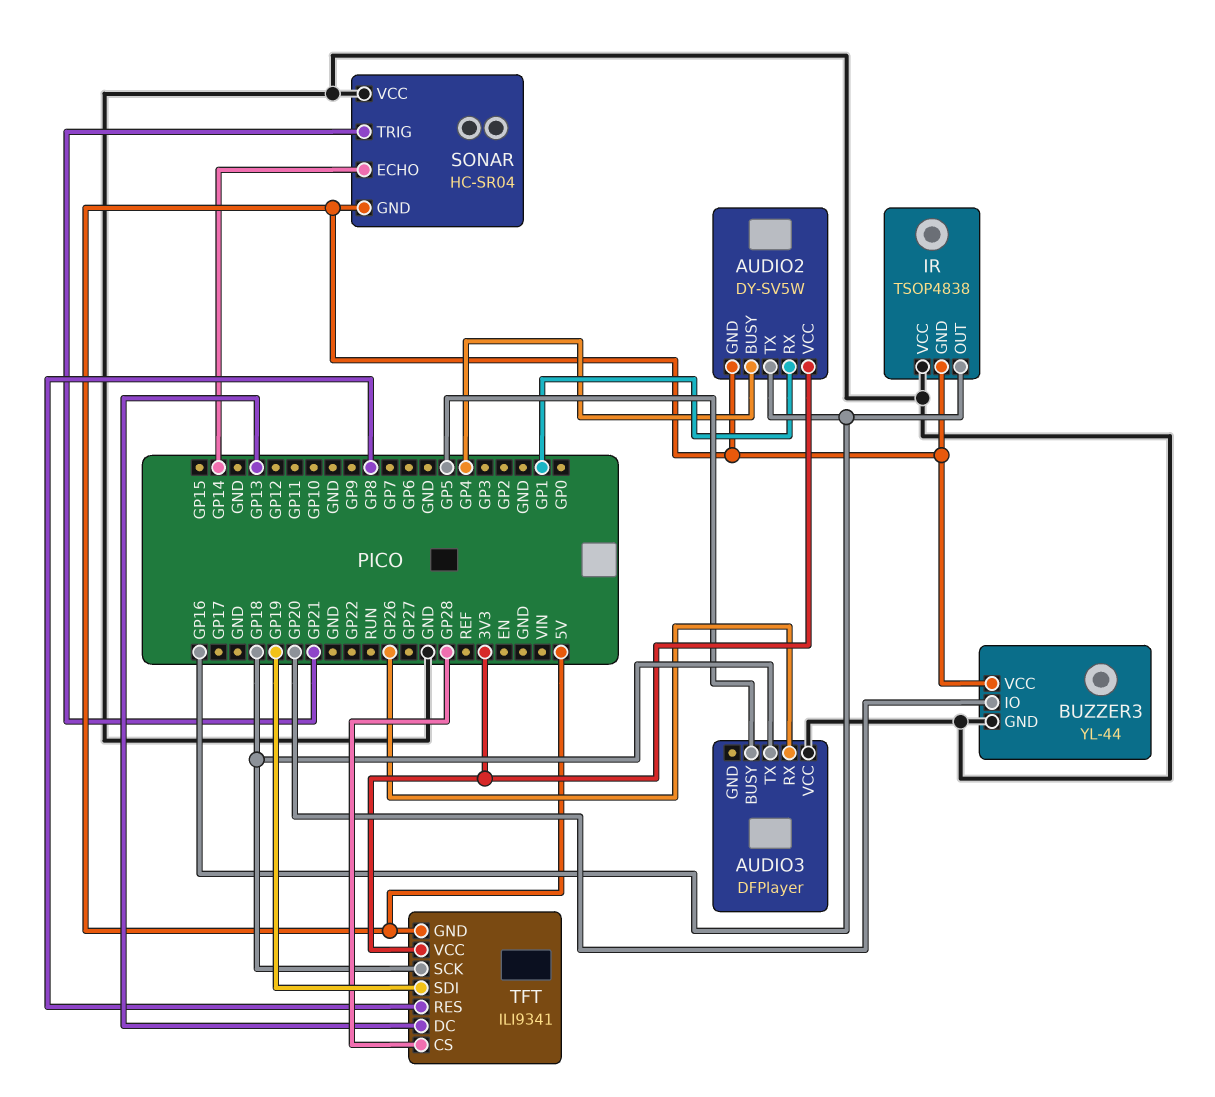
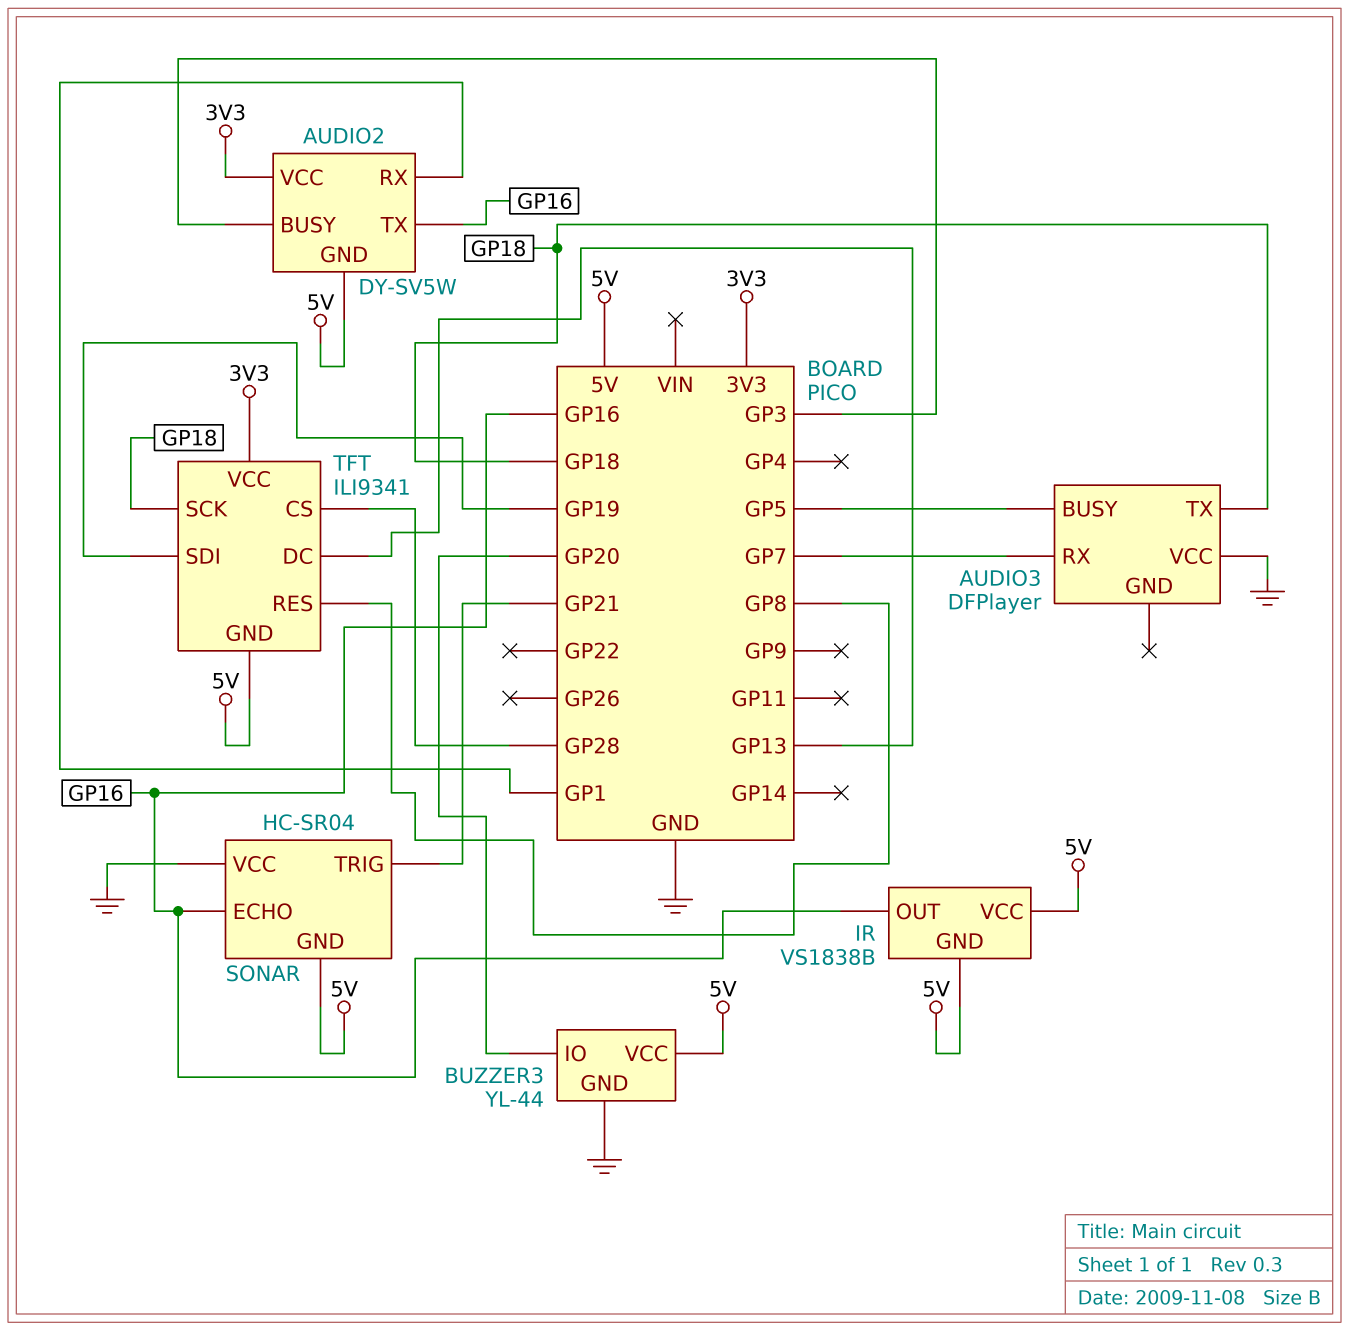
AUDIO2 pin BUSY: GP4 -> GP3
AUDIO3 pin RX: GP26 -> GP7
IR: TSOP4838 -> VS1838B
IR pin VCC: GND -> 5V
SONAR pin ECHO: GP14 -> GP16

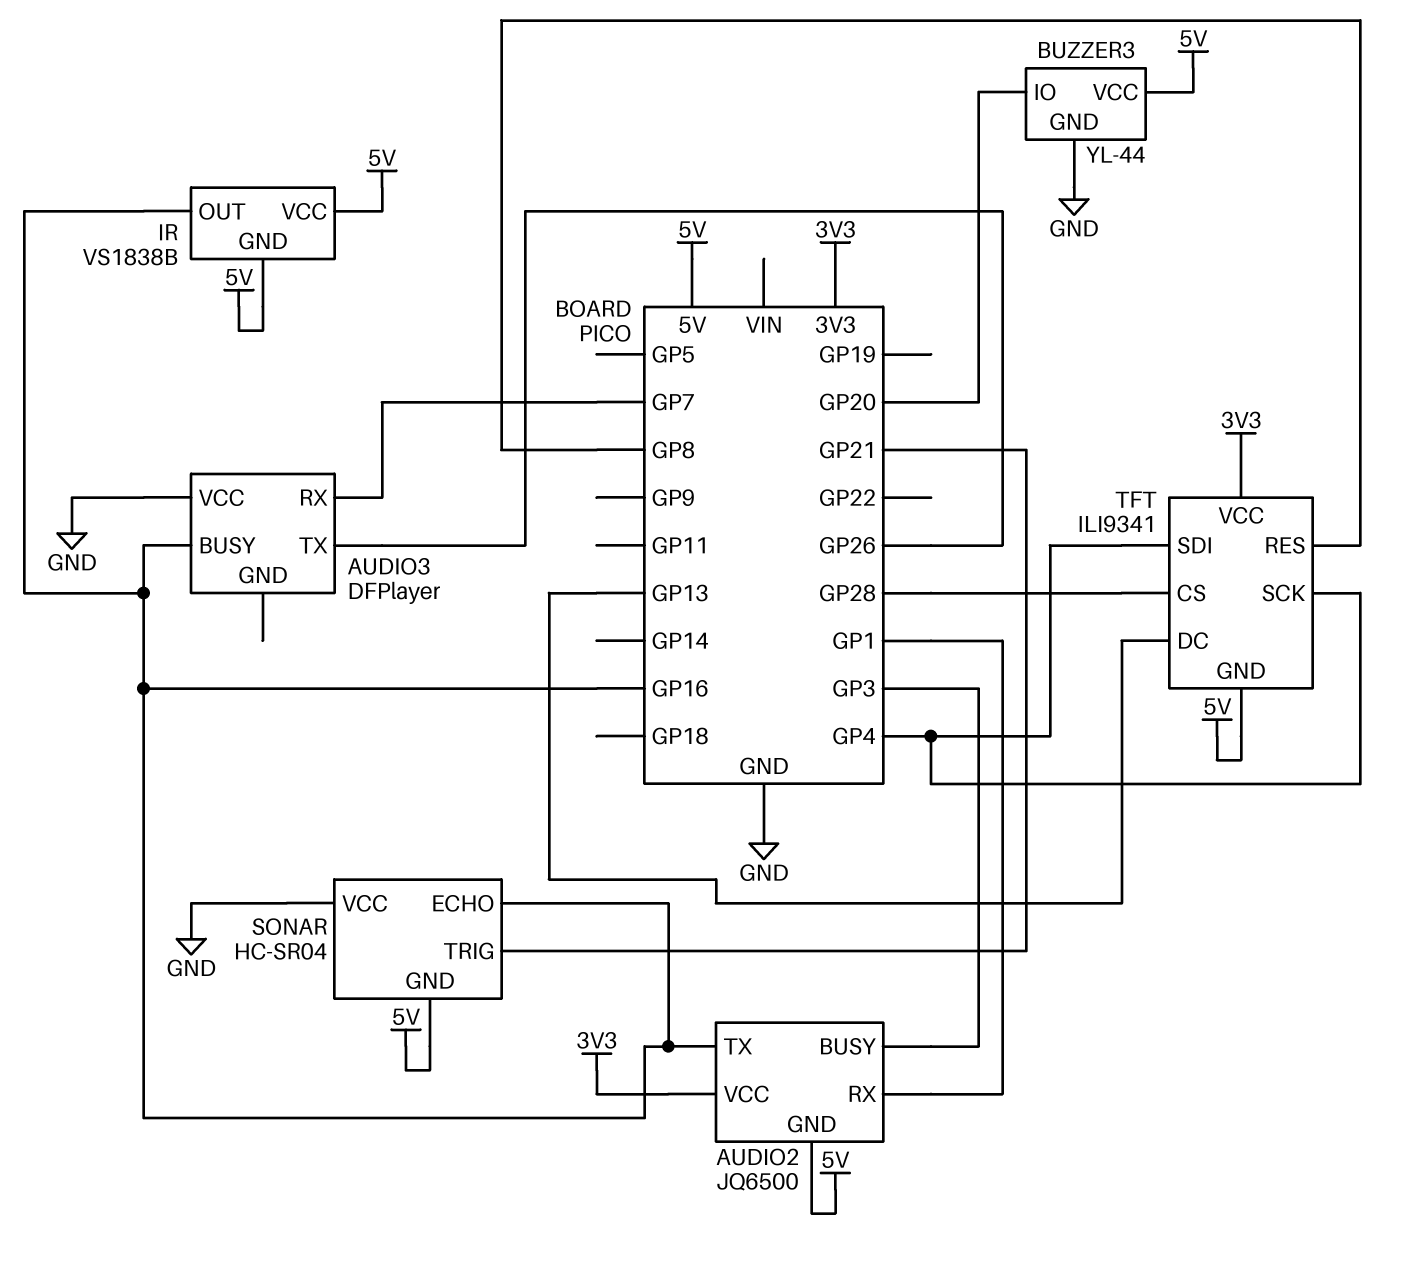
AUDIO2: DY-SV5W -> JQ6500
AUDIO3 pin BUSY: GP5 -> GP16
AUDIO3 pin TX: GP18 -> GP26
TFT pin SCK: GP18 -> GP4
TFT pin SDI: GP19 -> GP4

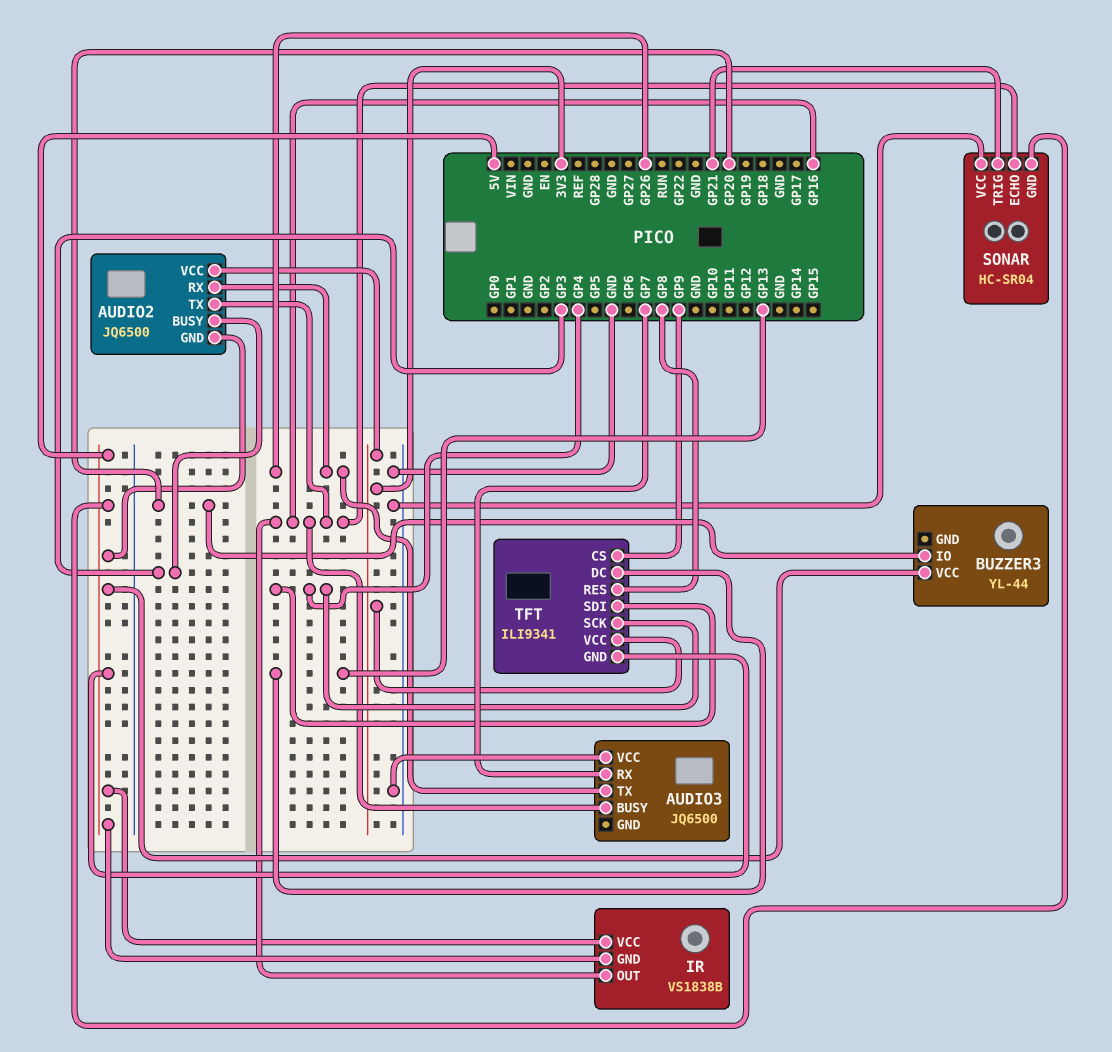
AUDIO2 pin RX: GP1 -> GP26
AUDIO3: DFPlayer -> JQ6500
BUZZER3 pin GND: GND -> none
TFT pin CS: GP28 -> GP9

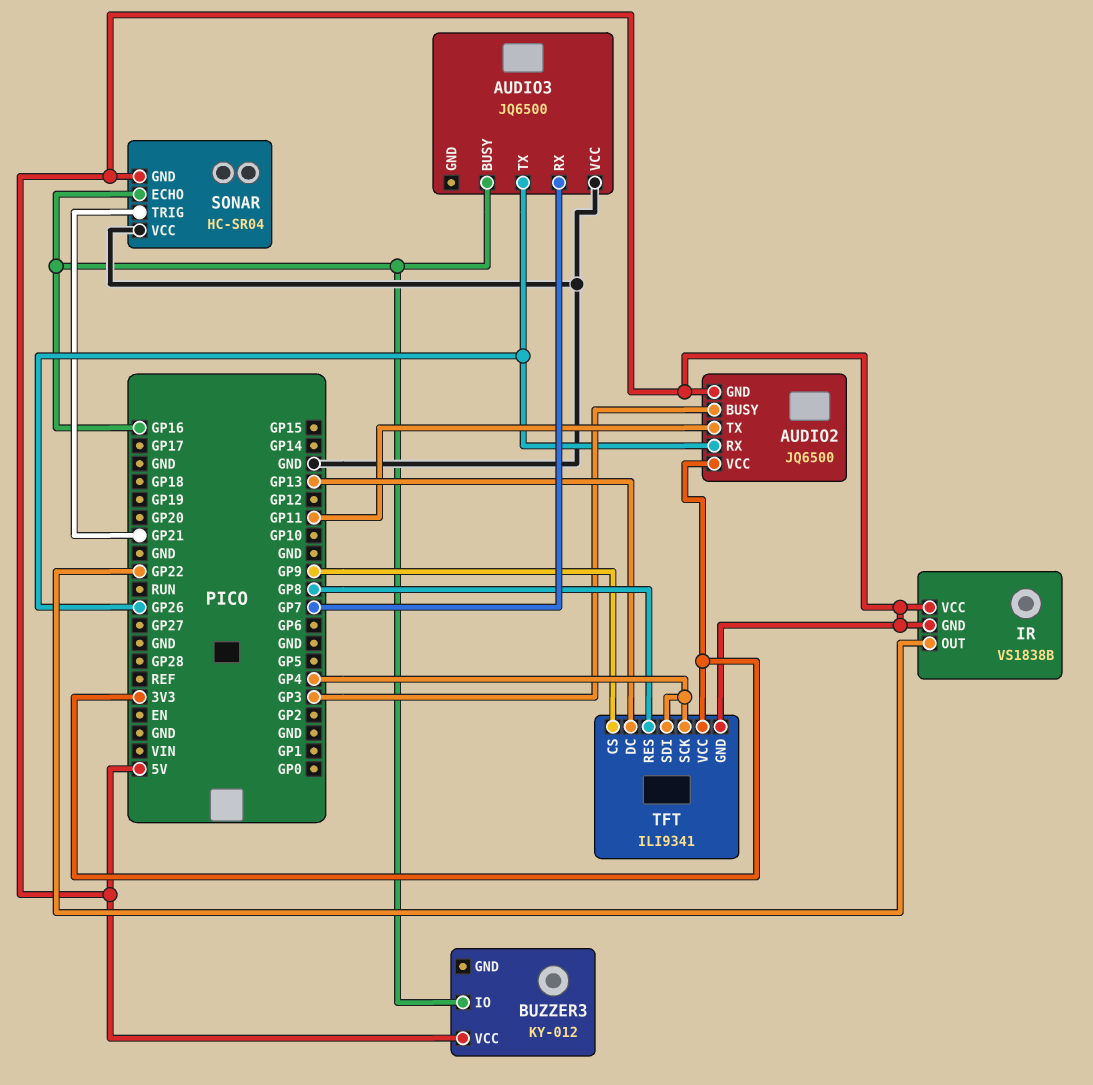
AUDIO2 pin TX: GP16 -> GP11
BUZZER3: YL-44 -> KY-012
BUZZER3 pin IO: GP20 -> GP16
IR pin OUT: GP16 -> GP22

